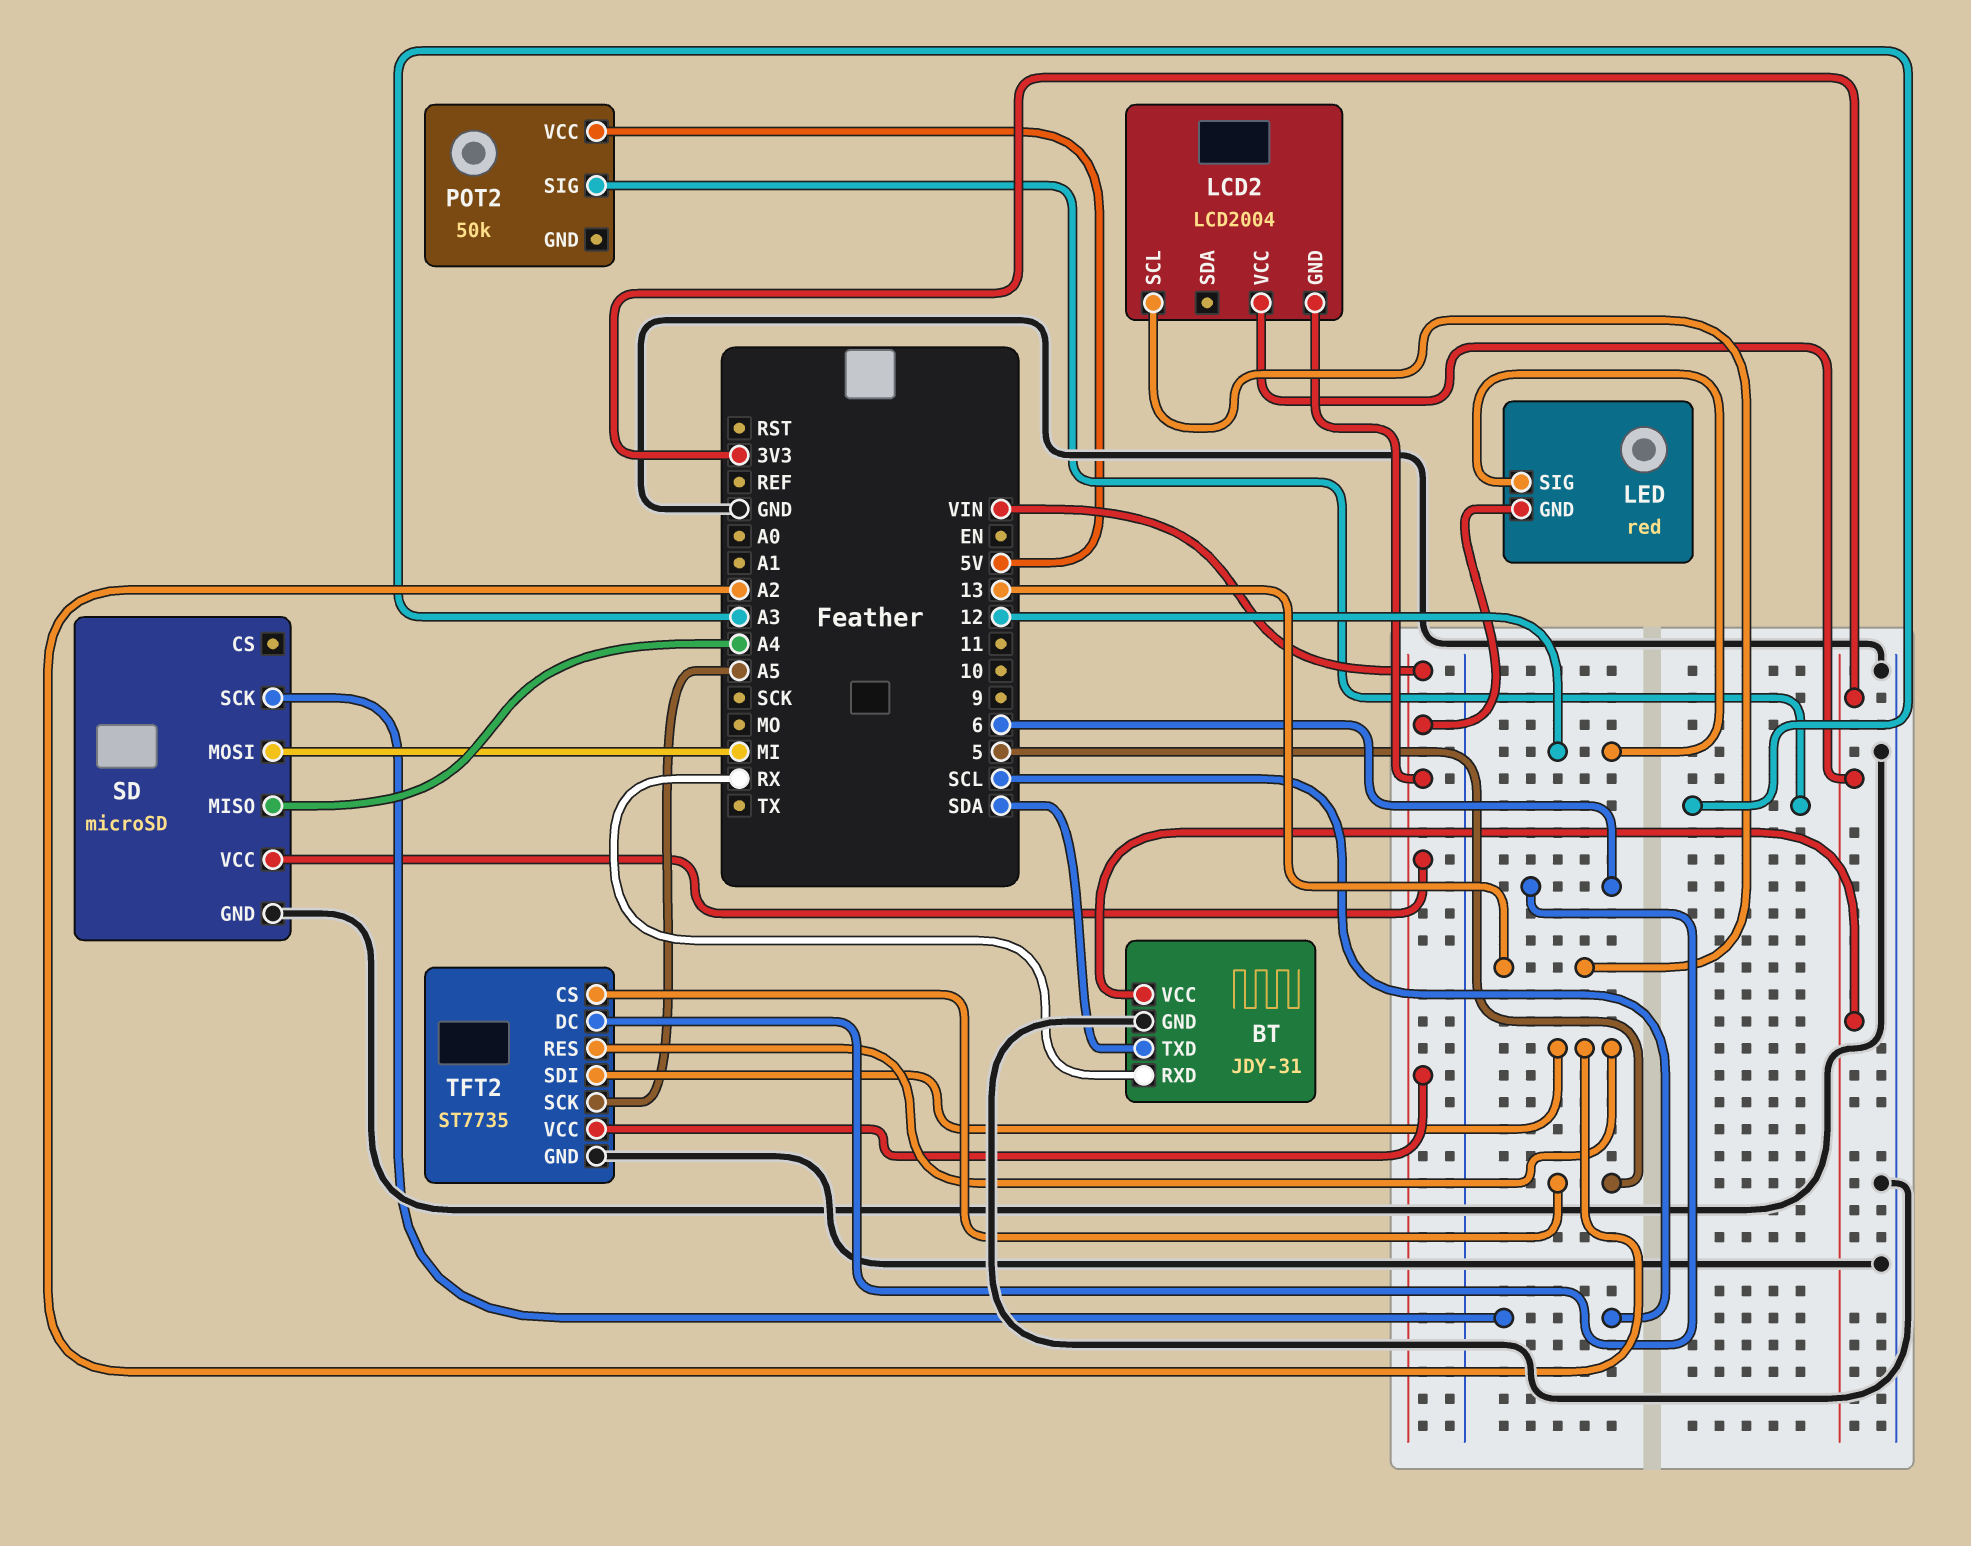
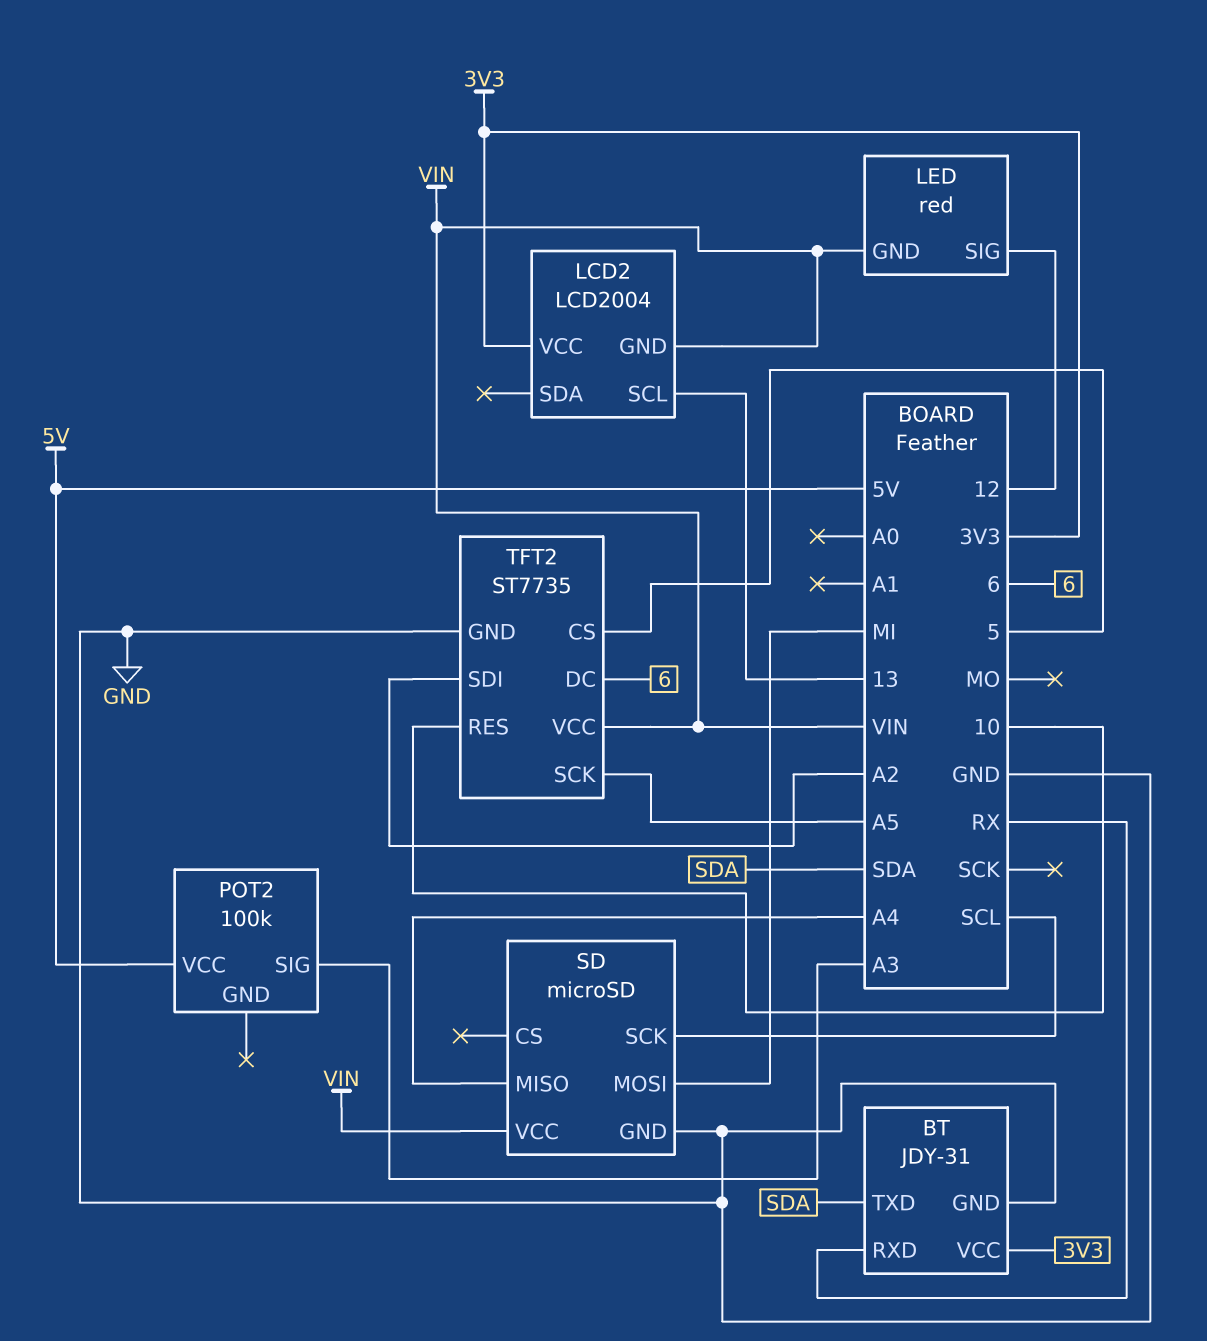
POT2: 50k -> 100k
TFT2 pin RES: A2 -> 10

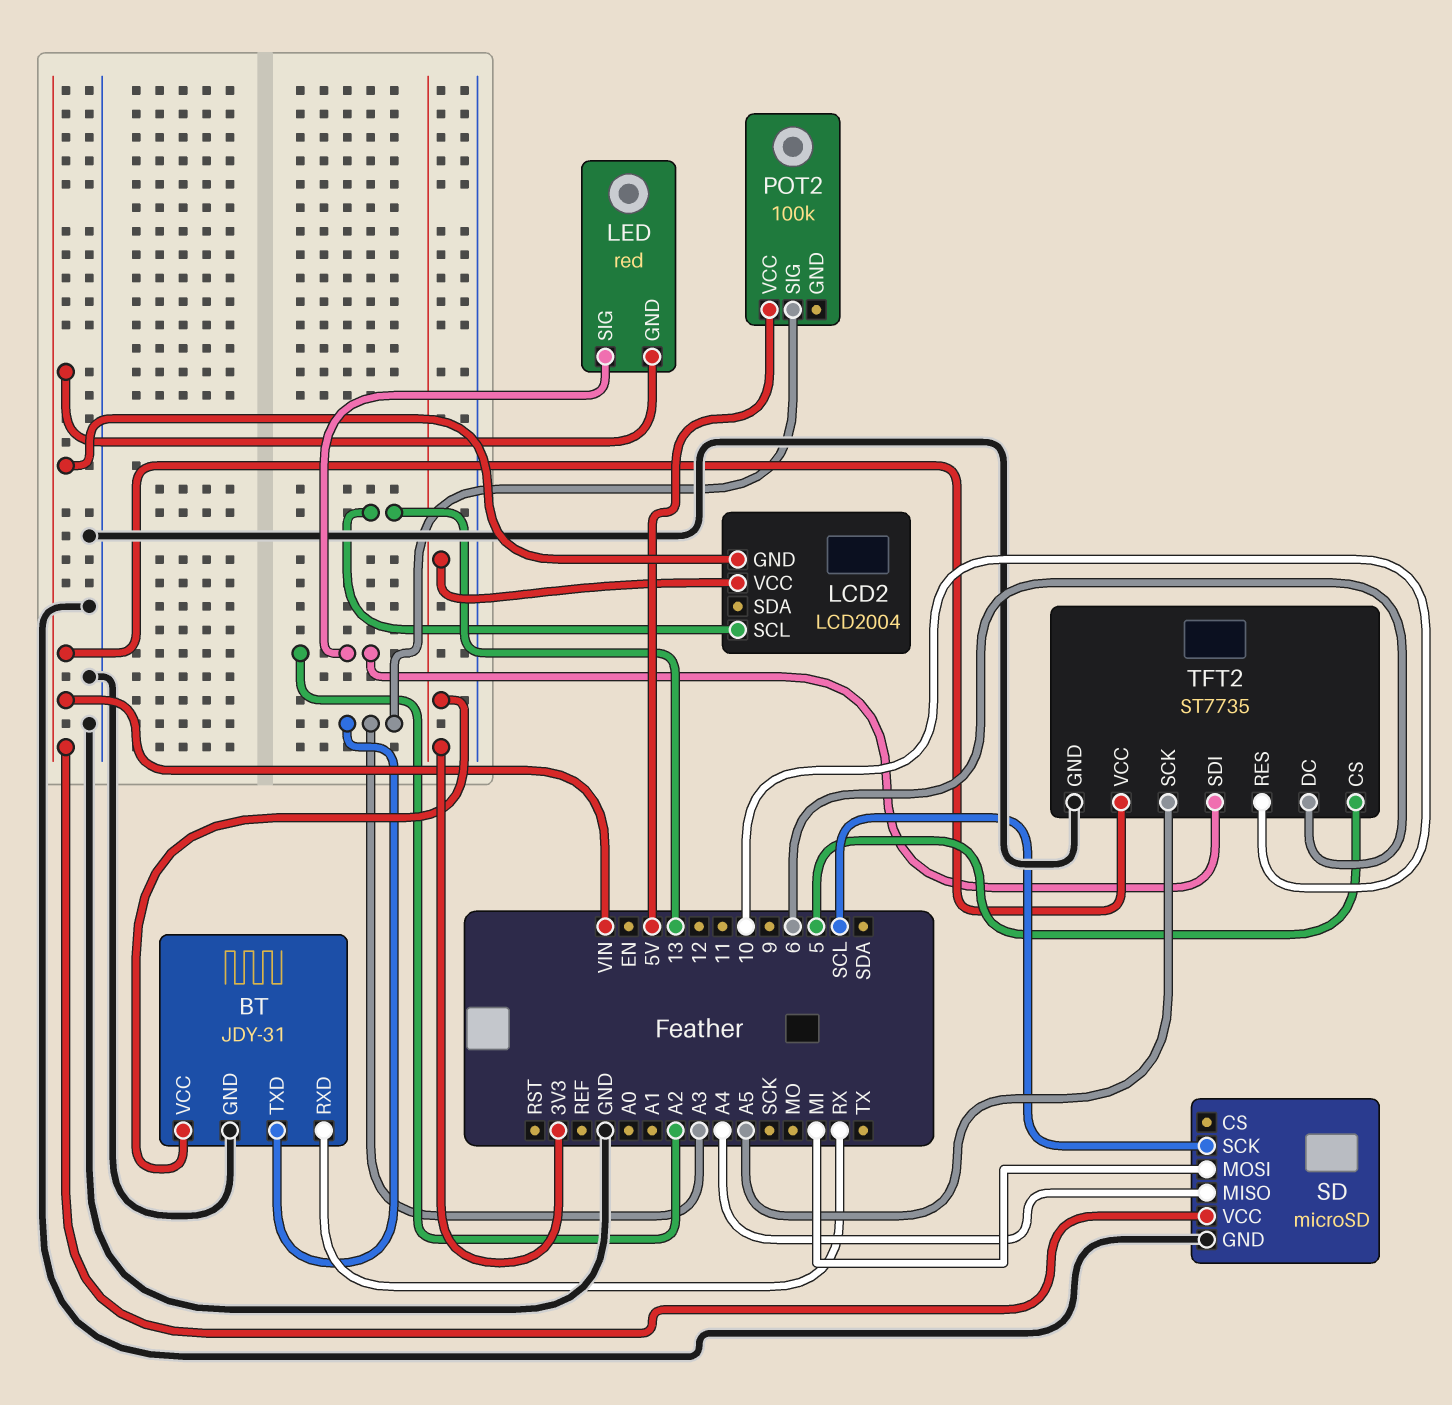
BT pin TXD: SDA -> A3
LED pin SIG: 12 -> A2

